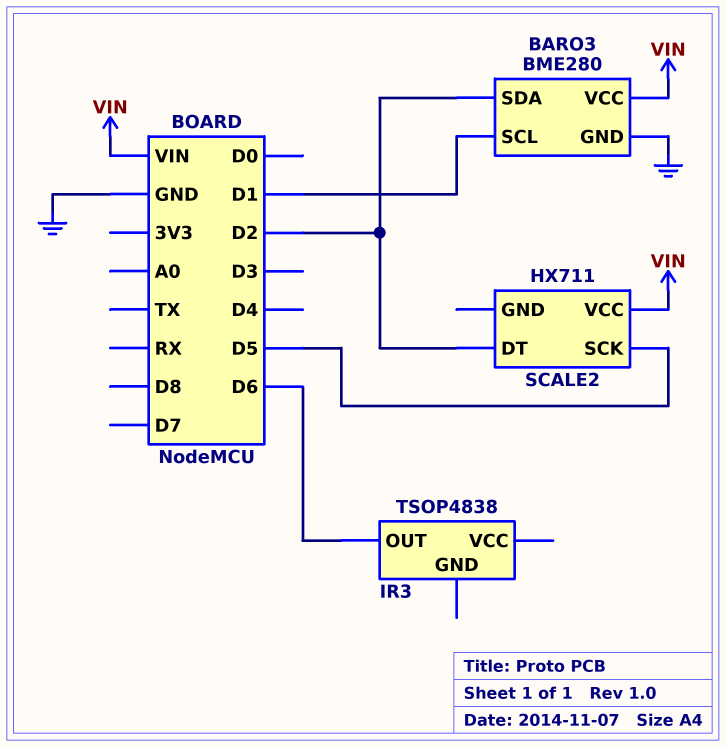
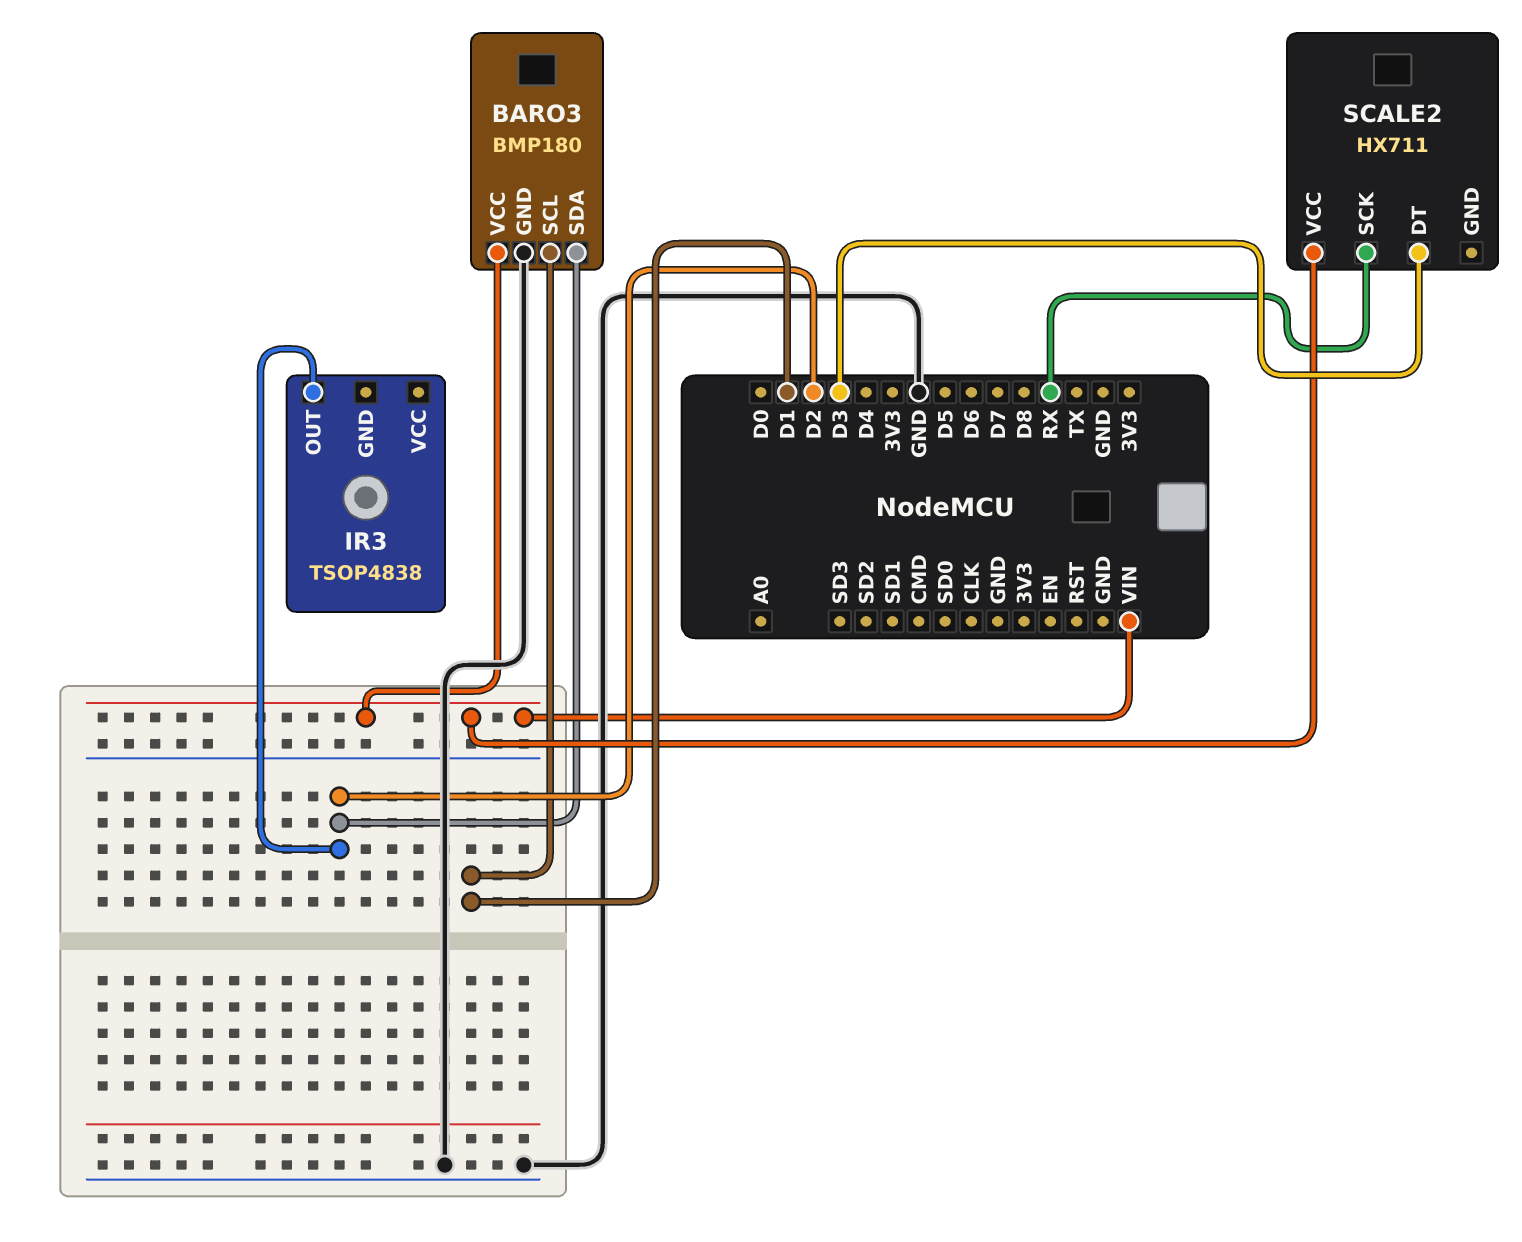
BARO3: BME280 -> BMP180
IR3 pin OUT: D6 -> D2
SCALE2 pin DT: D2 -> D3
SCALE2 pin SCK: D5 -> RX

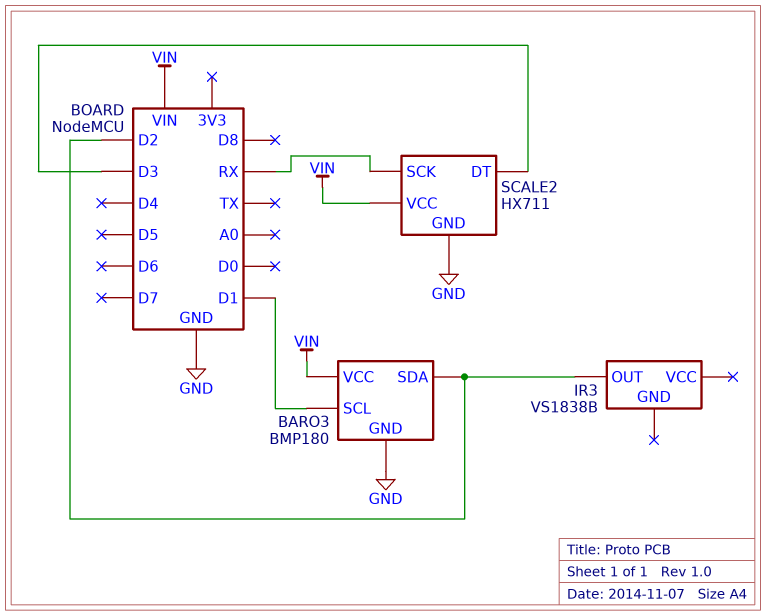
IR3: TSOP4838 -> VS1838B
SCALE2 pin GND: none -> GND

